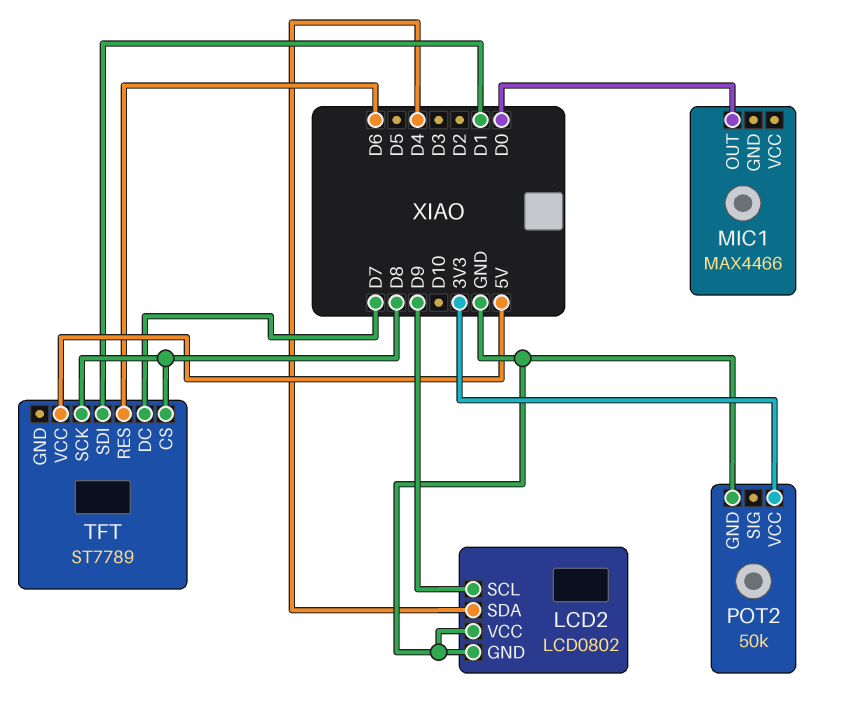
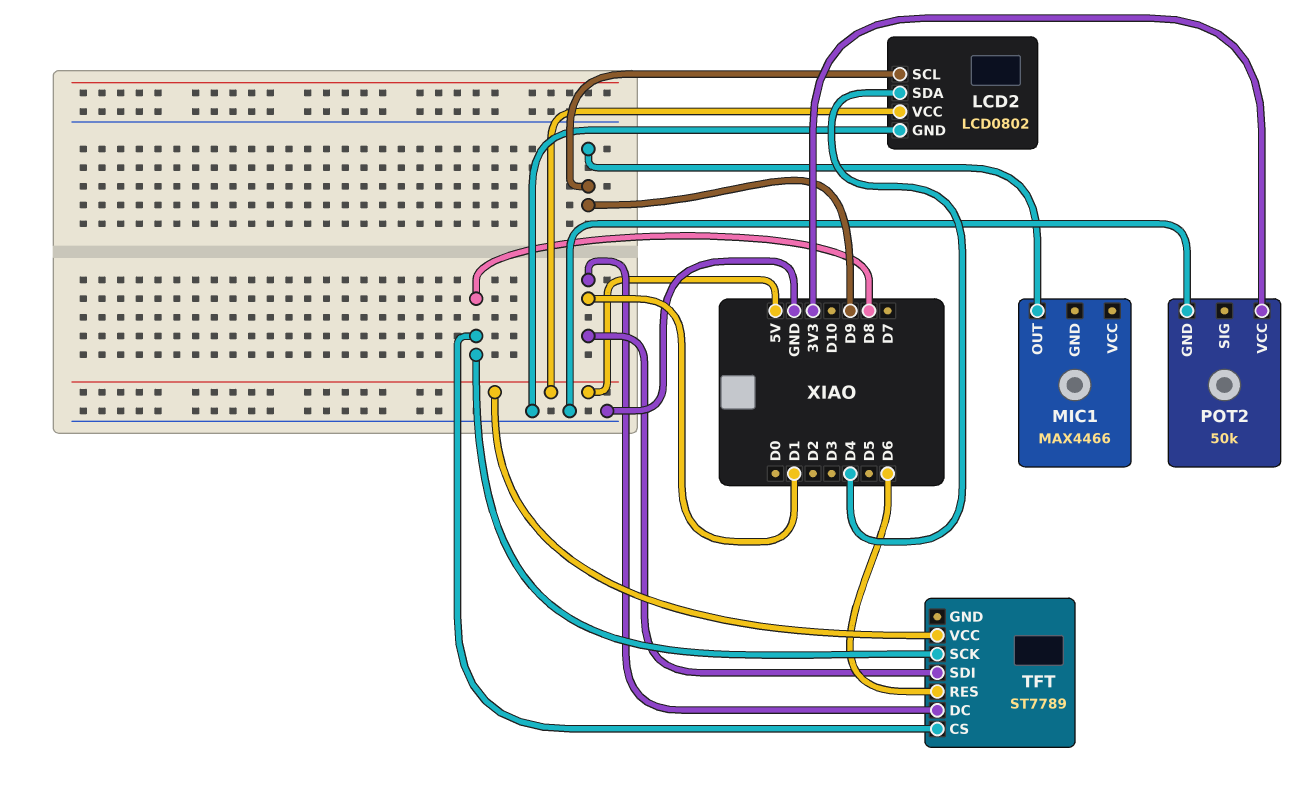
LCD2 pin VCC: GND -> 5V
MIC1 pin OUT: D0 -> D9
TFT pin DC: D7 -> D1

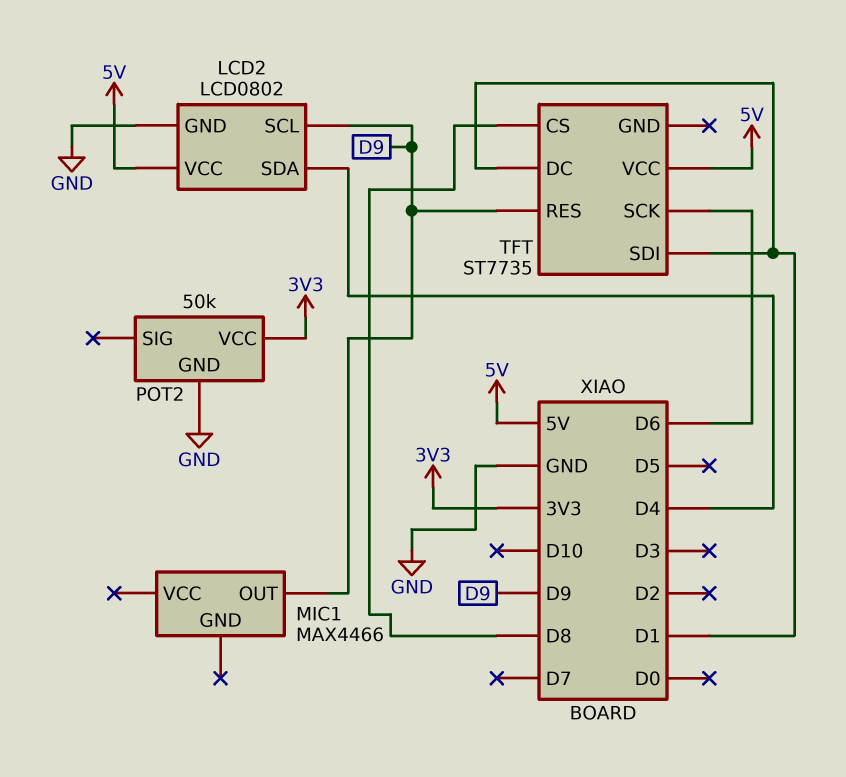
TFT: ST7789 -> ST7735
TFT pin RES: D6 -> D9
TFT pin SCK: D8 -> D6

